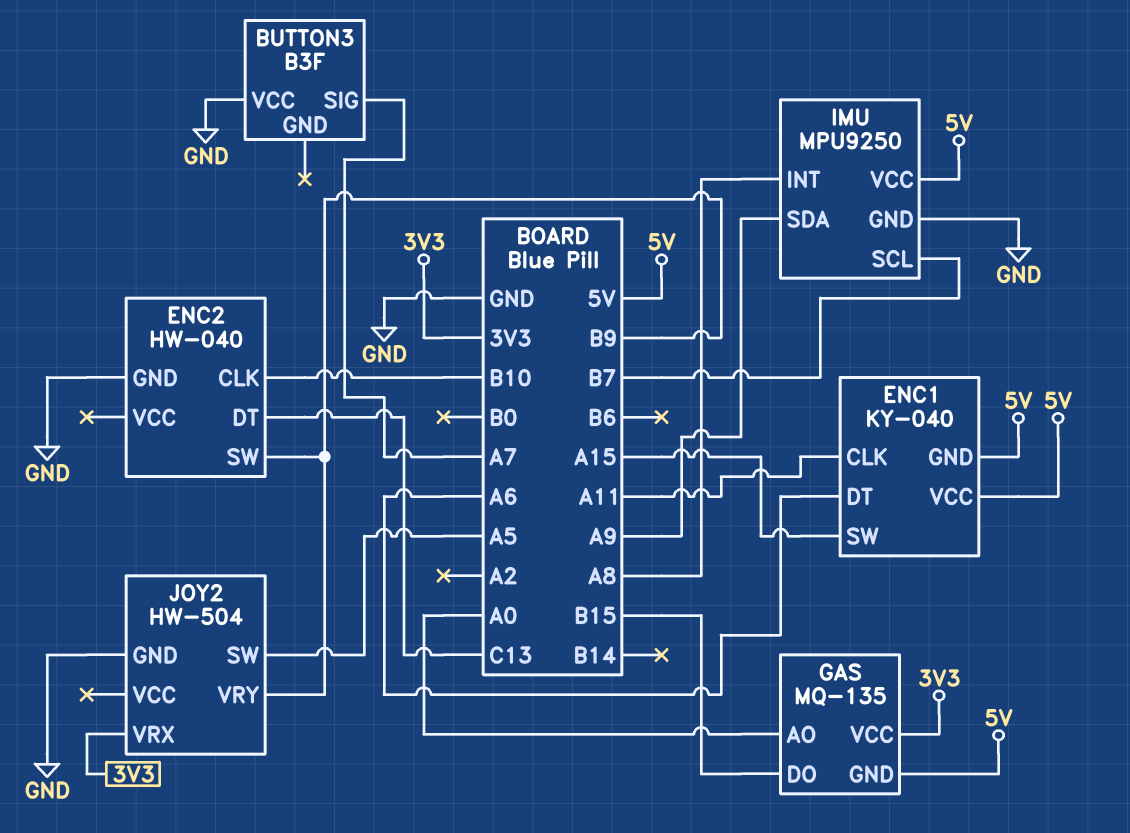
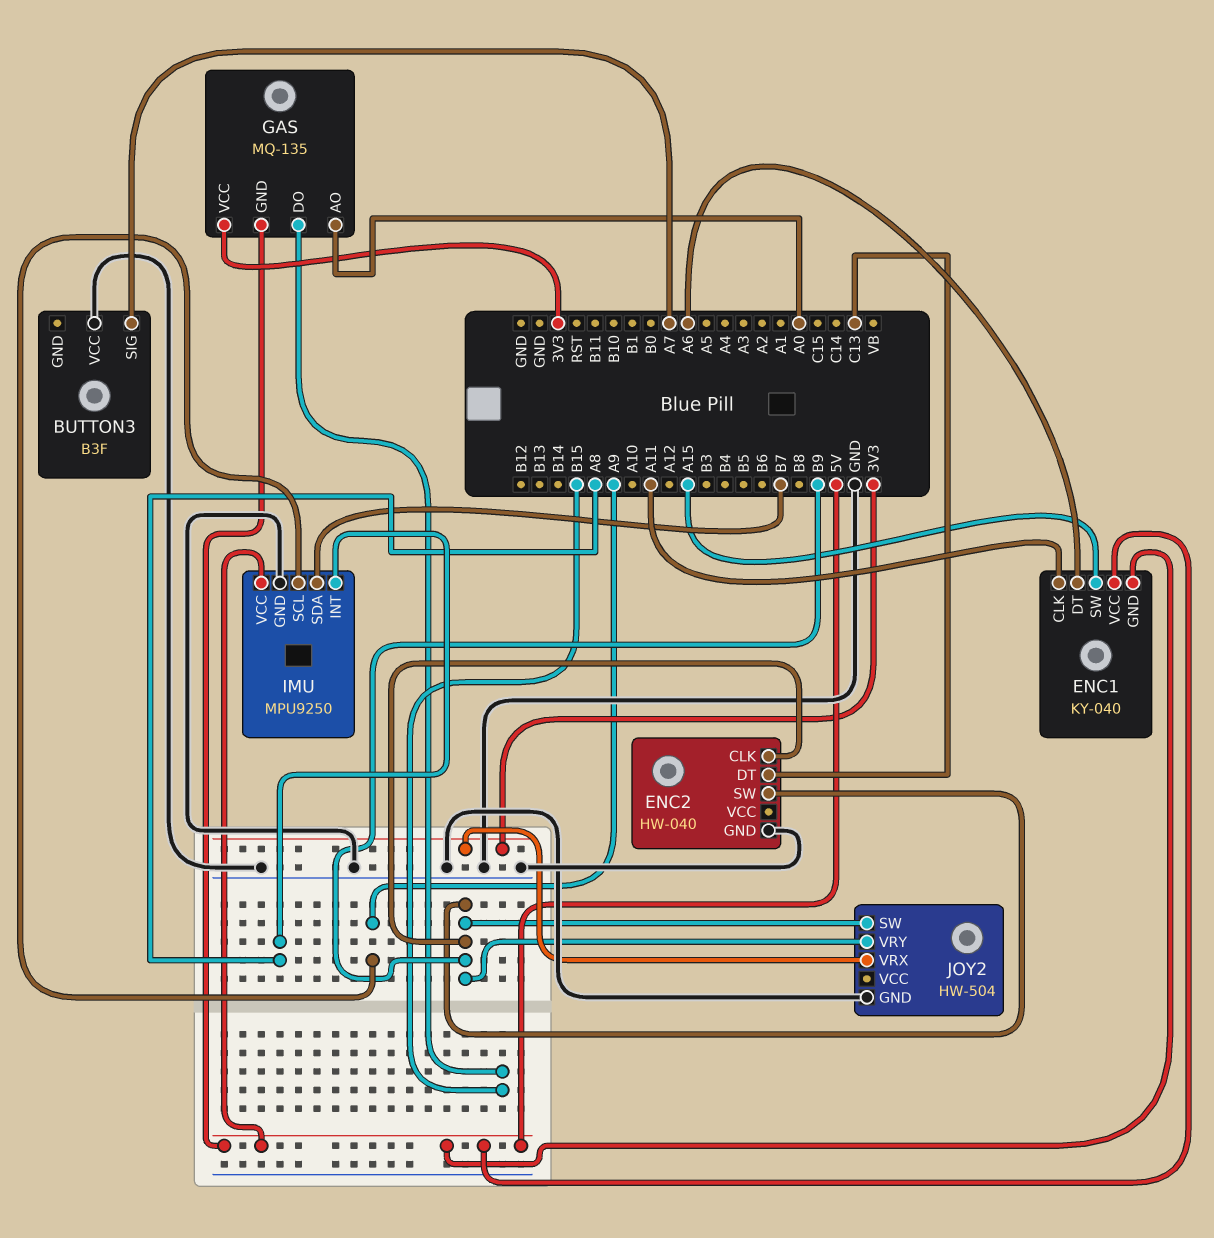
ENC2 pin CLK: B10 -> B9
IMU pin SCL: B7 -> A9
IMU pin SDA: A9 -> B7
JOY2 pin SW: A5 -> B9

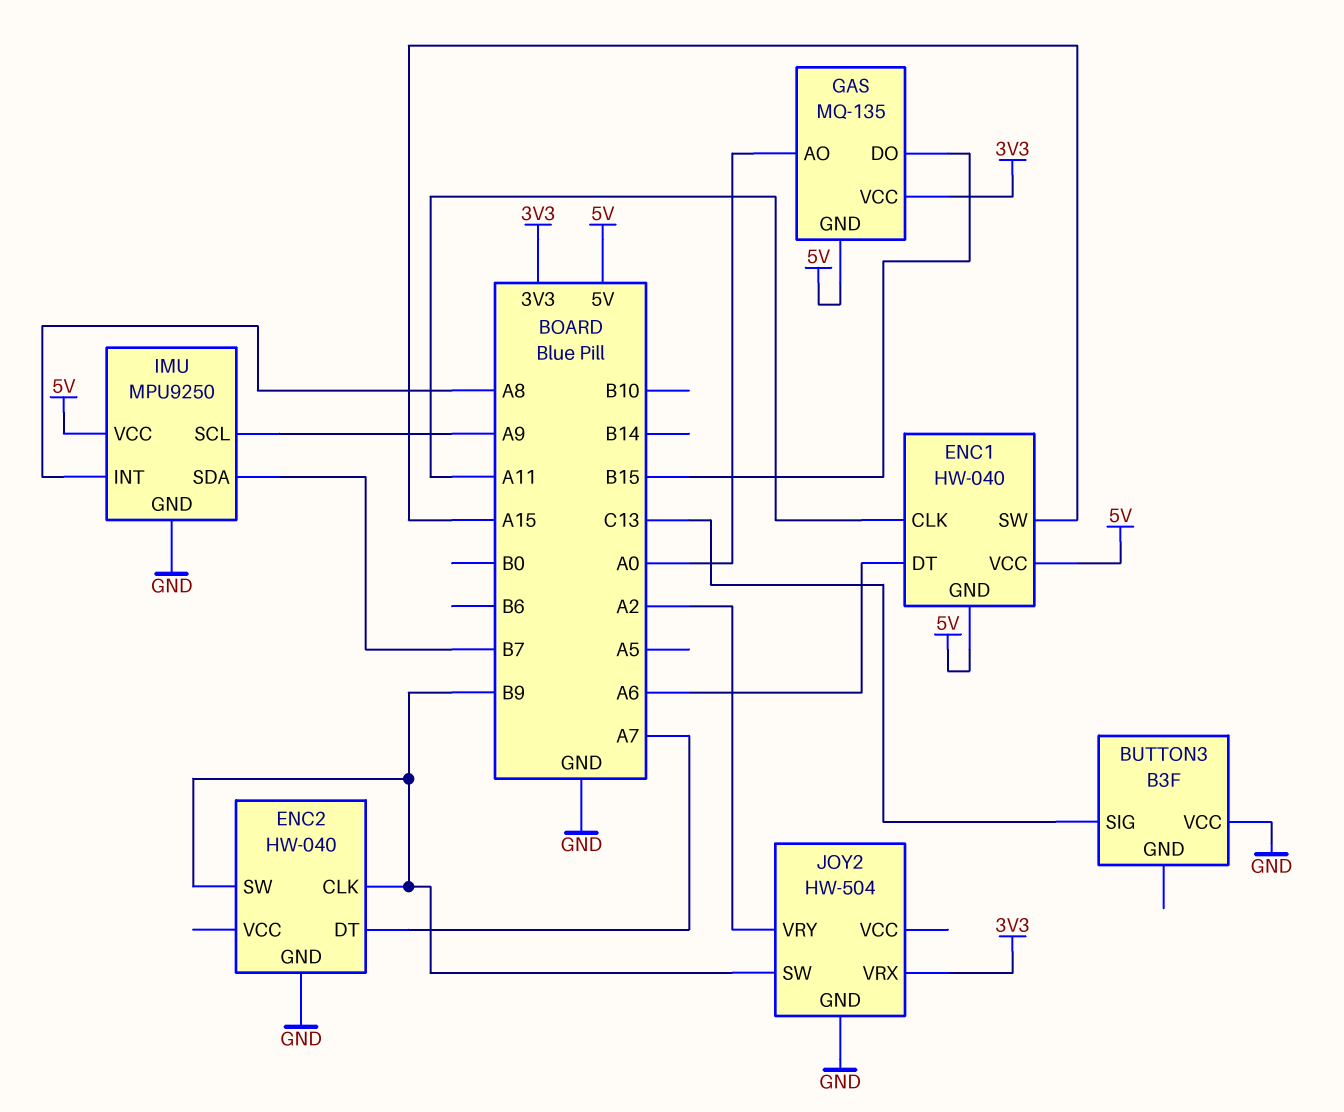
BUTTON3 pin SIG: A7 -> C13
ENC1: KY-040 -> HW-040
ENC2 pin DT: C13 -> A7
JOY2 pin VRY: B9 -> A2

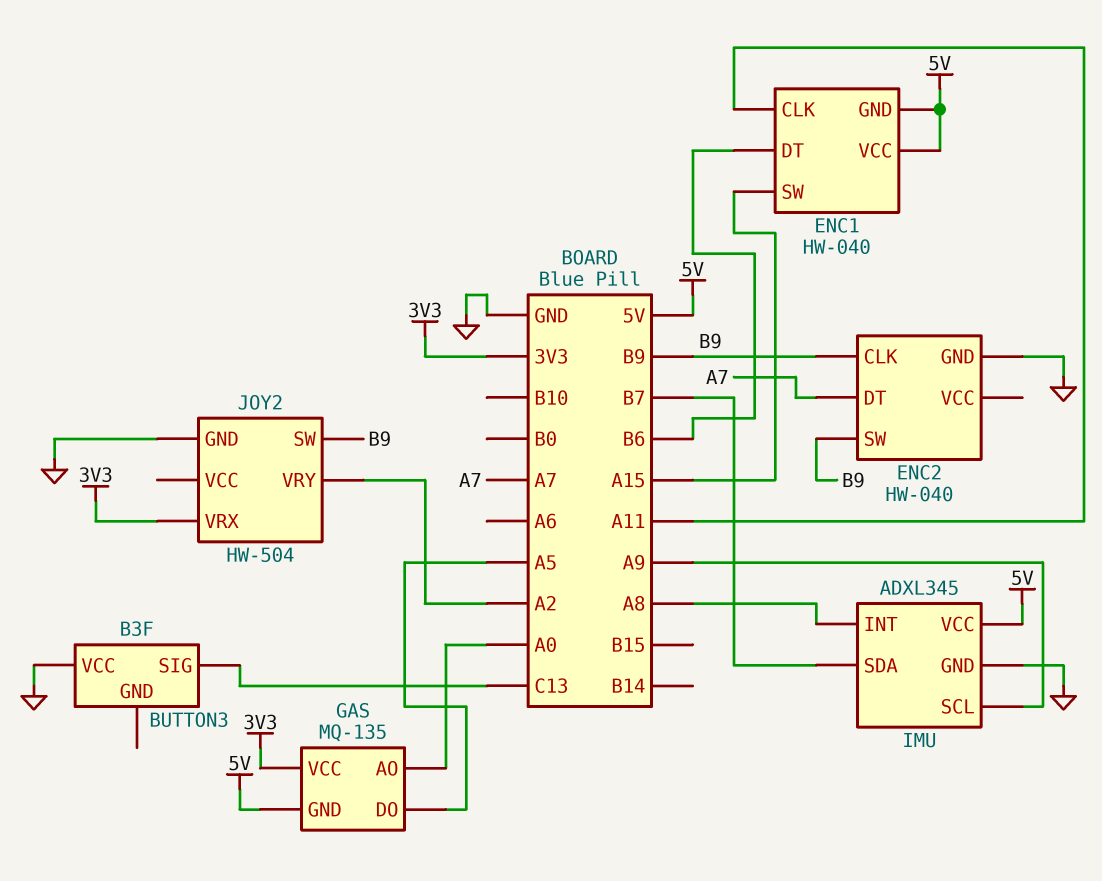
ENC1 pin DT: A6 -> B6
GAS pin DO: B15 -> A5
IMU: MPU9250 -> ADXL345

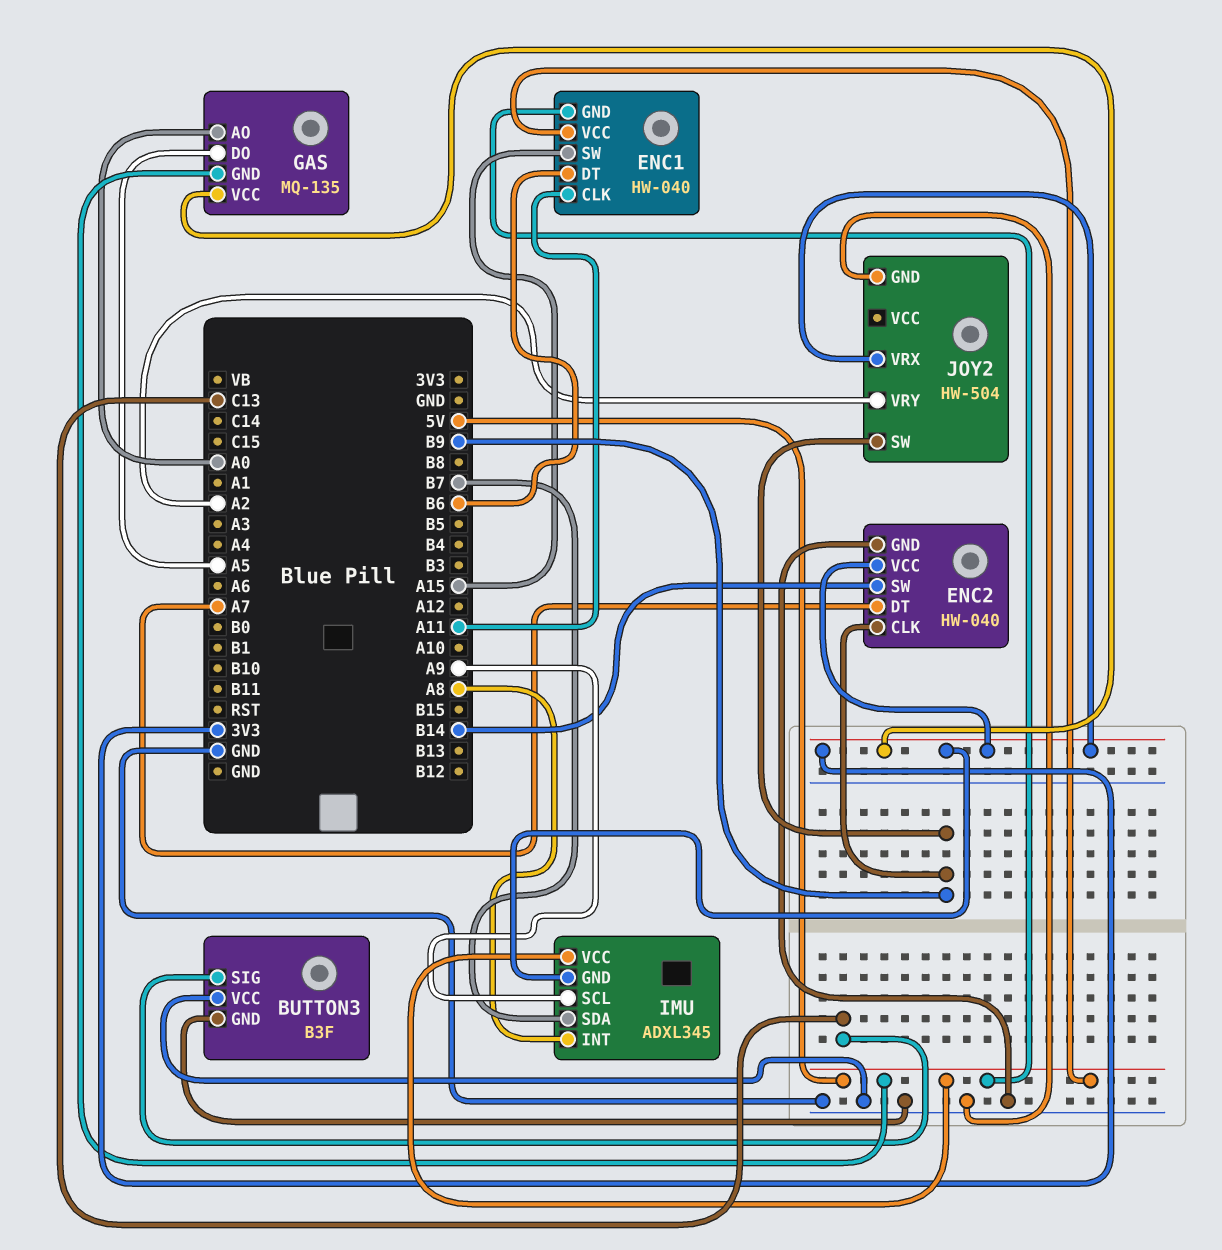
BUTTON3 pin GND: none -> GND
ENC2 pin SW: B9 -> B14
ENC2 pin VCC: none -> 3V3
IMU pin GND: GND -> 3V3

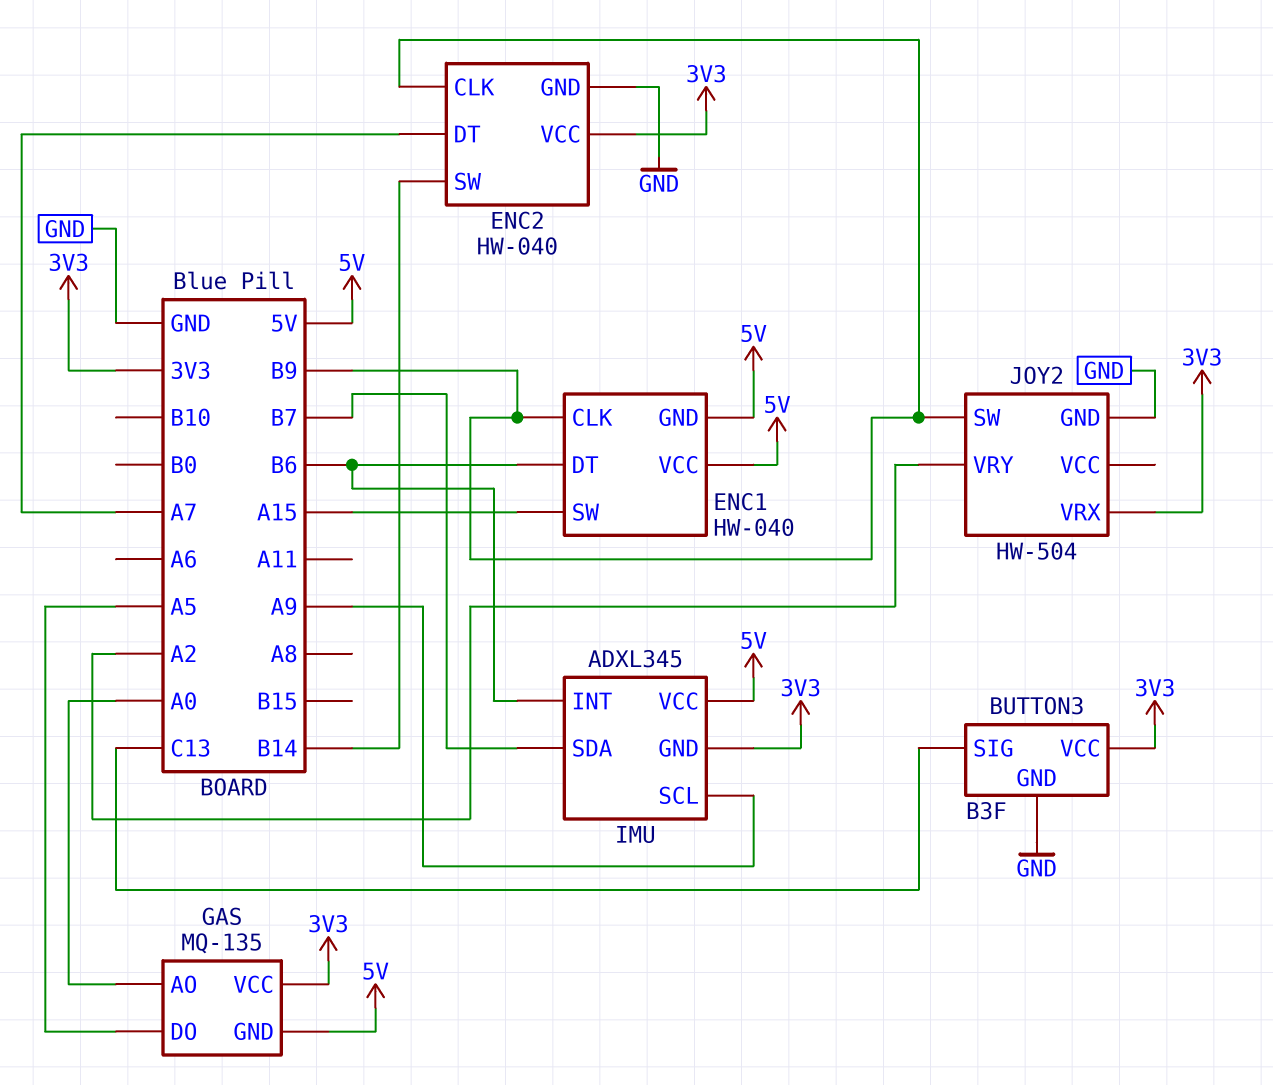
BUTTON3 pin VCC: GND -> 3V3
ENC1 pin CLK: A11 -> B9
IMU pin INT: A8 -> B6

